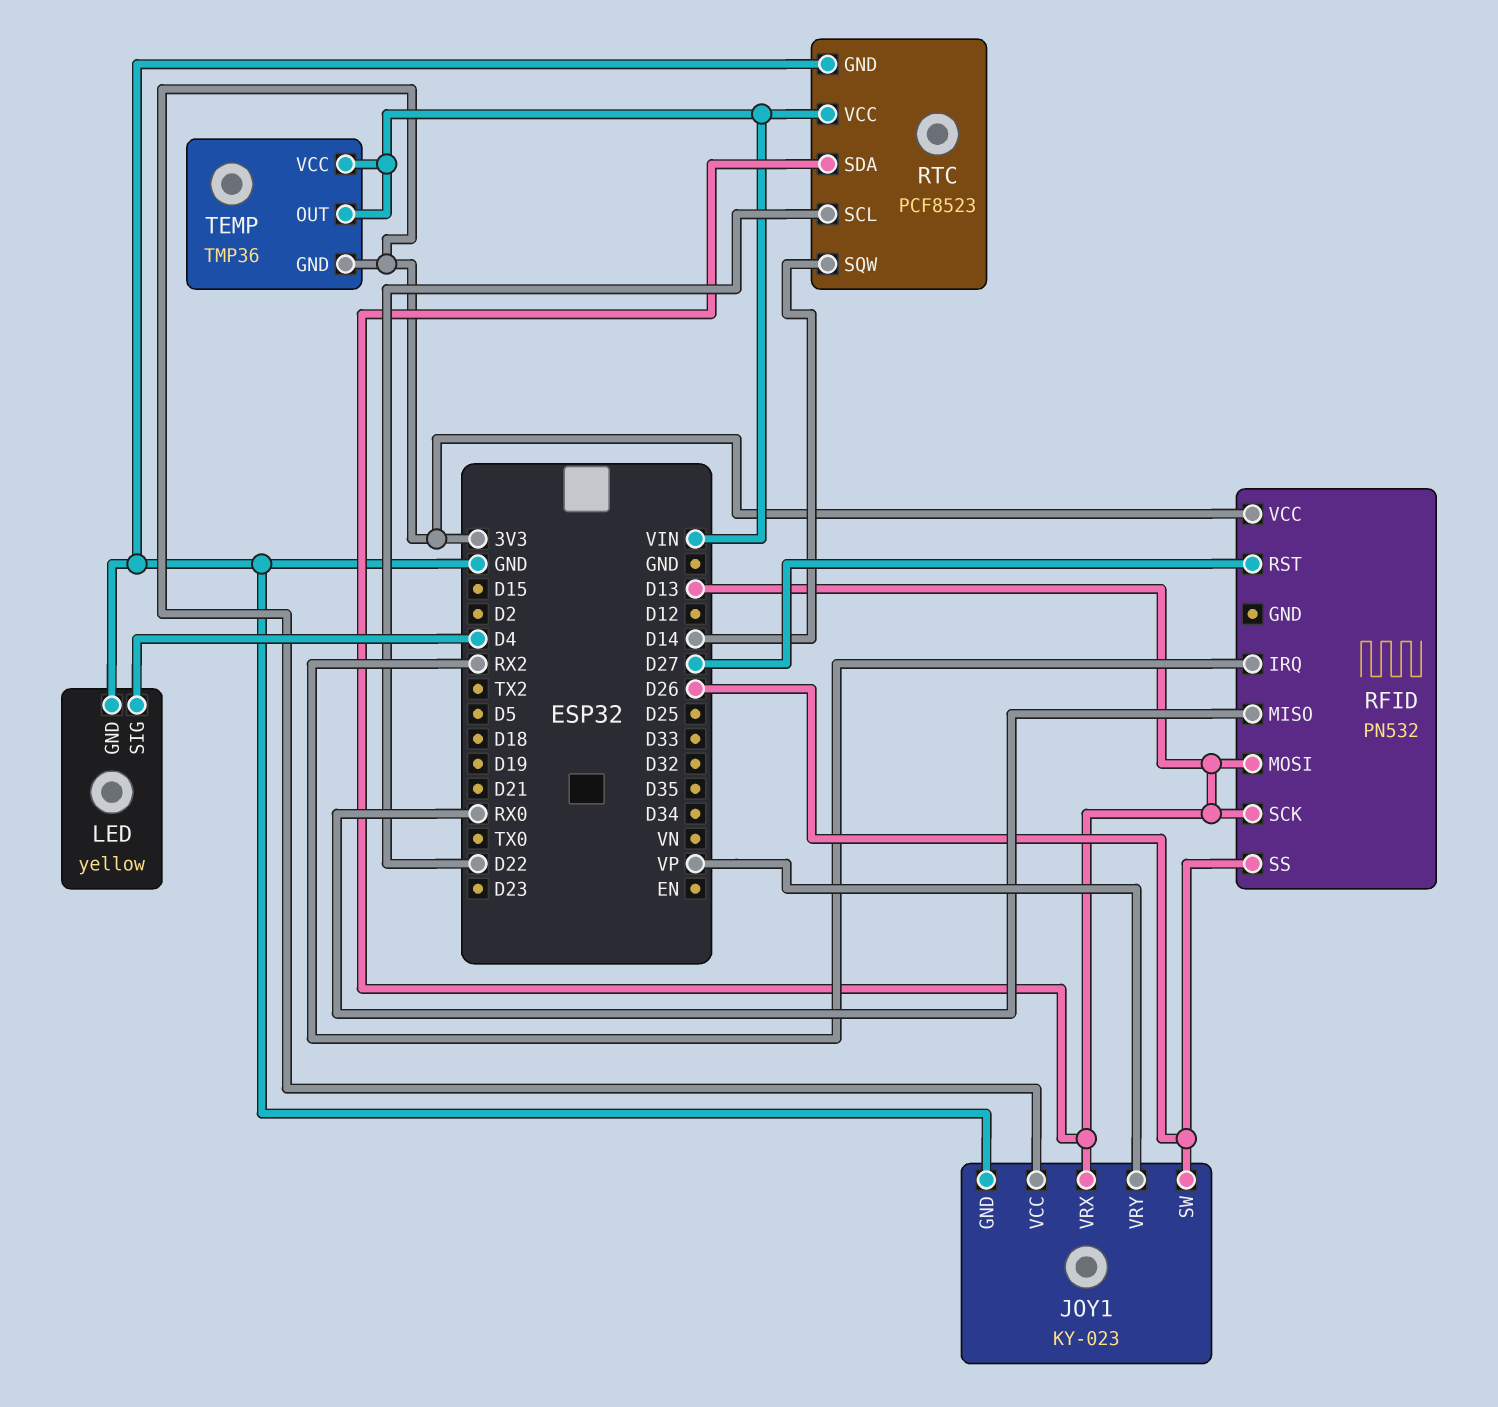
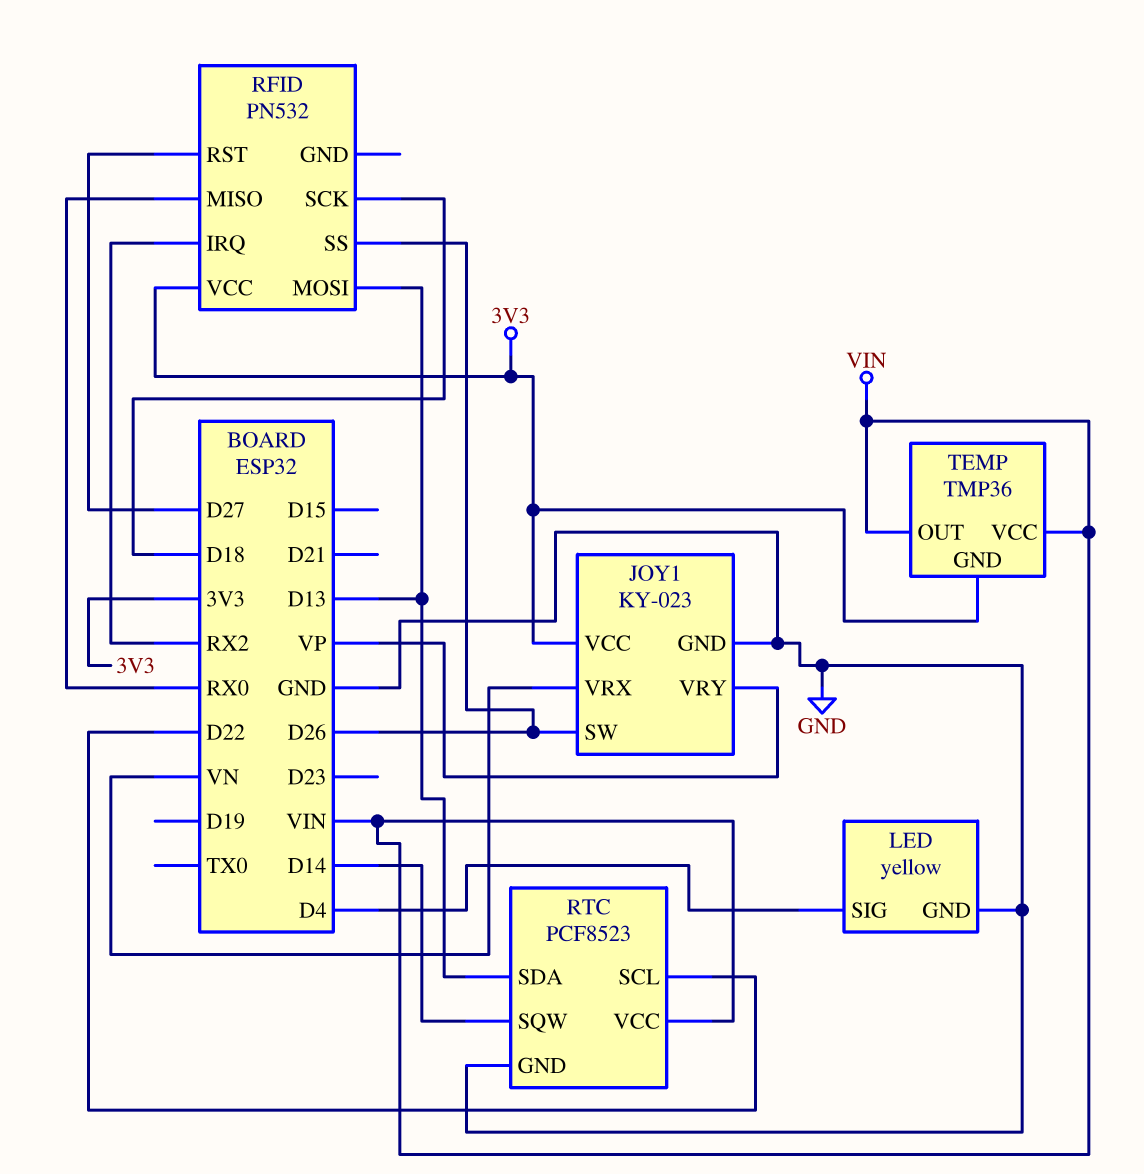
JOY1 pin VRX: D13 -> VN
RFID pin SCK: D13 -> D18

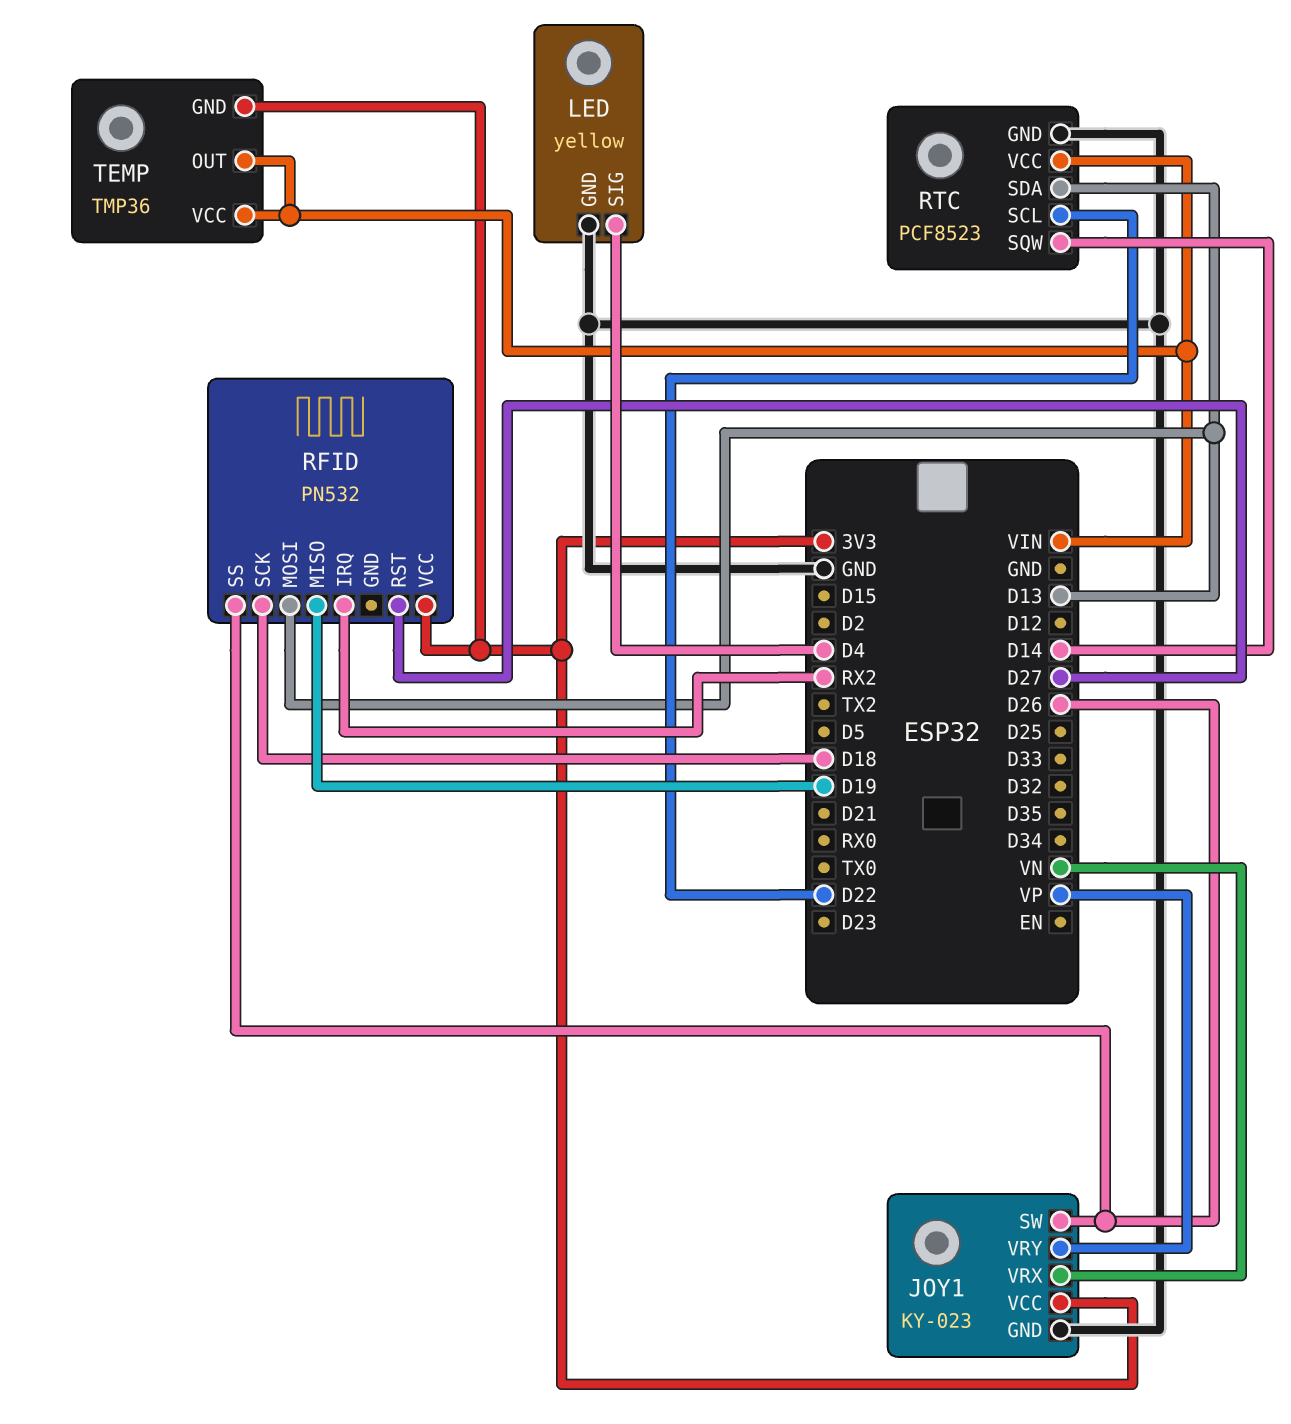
RFID pin MISO: RX0 -> D19

